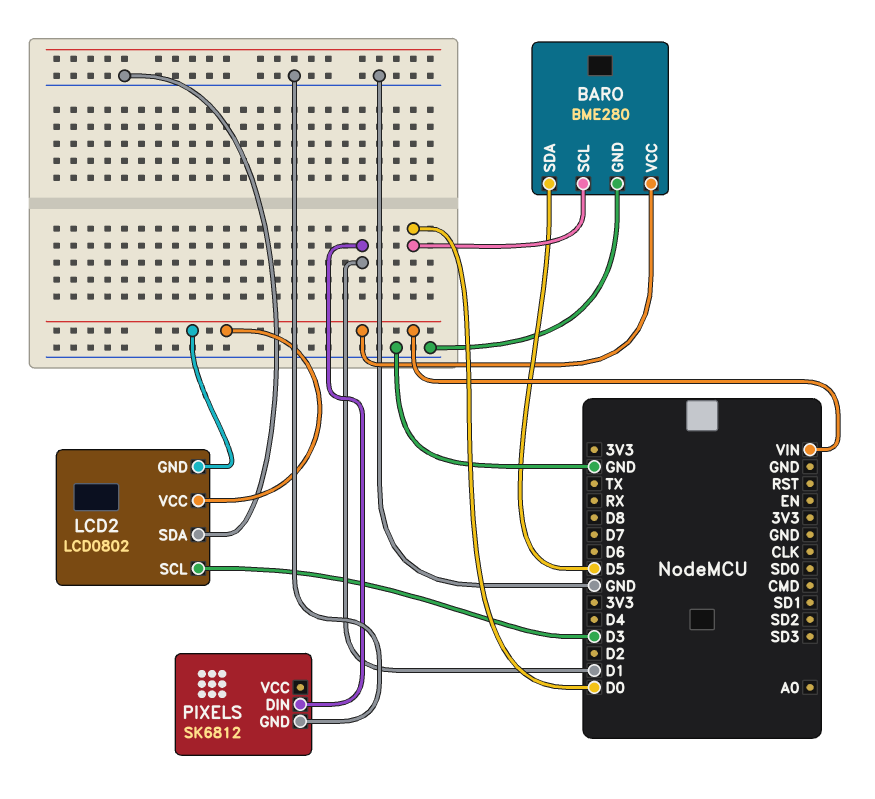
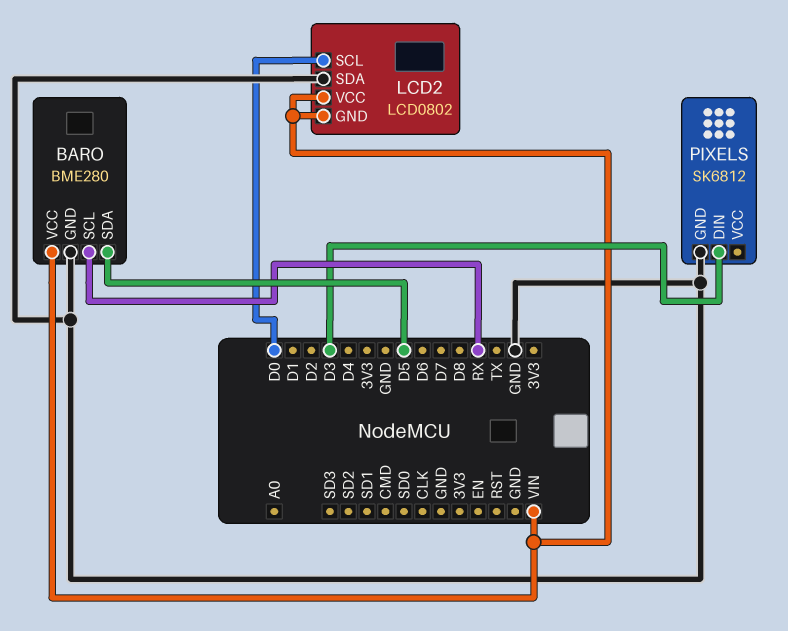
BARO pin SCL: D0 -> RX
LCD2 pin SCL: D3 -> D0
PIXELS pin DIN: D1 -> D3

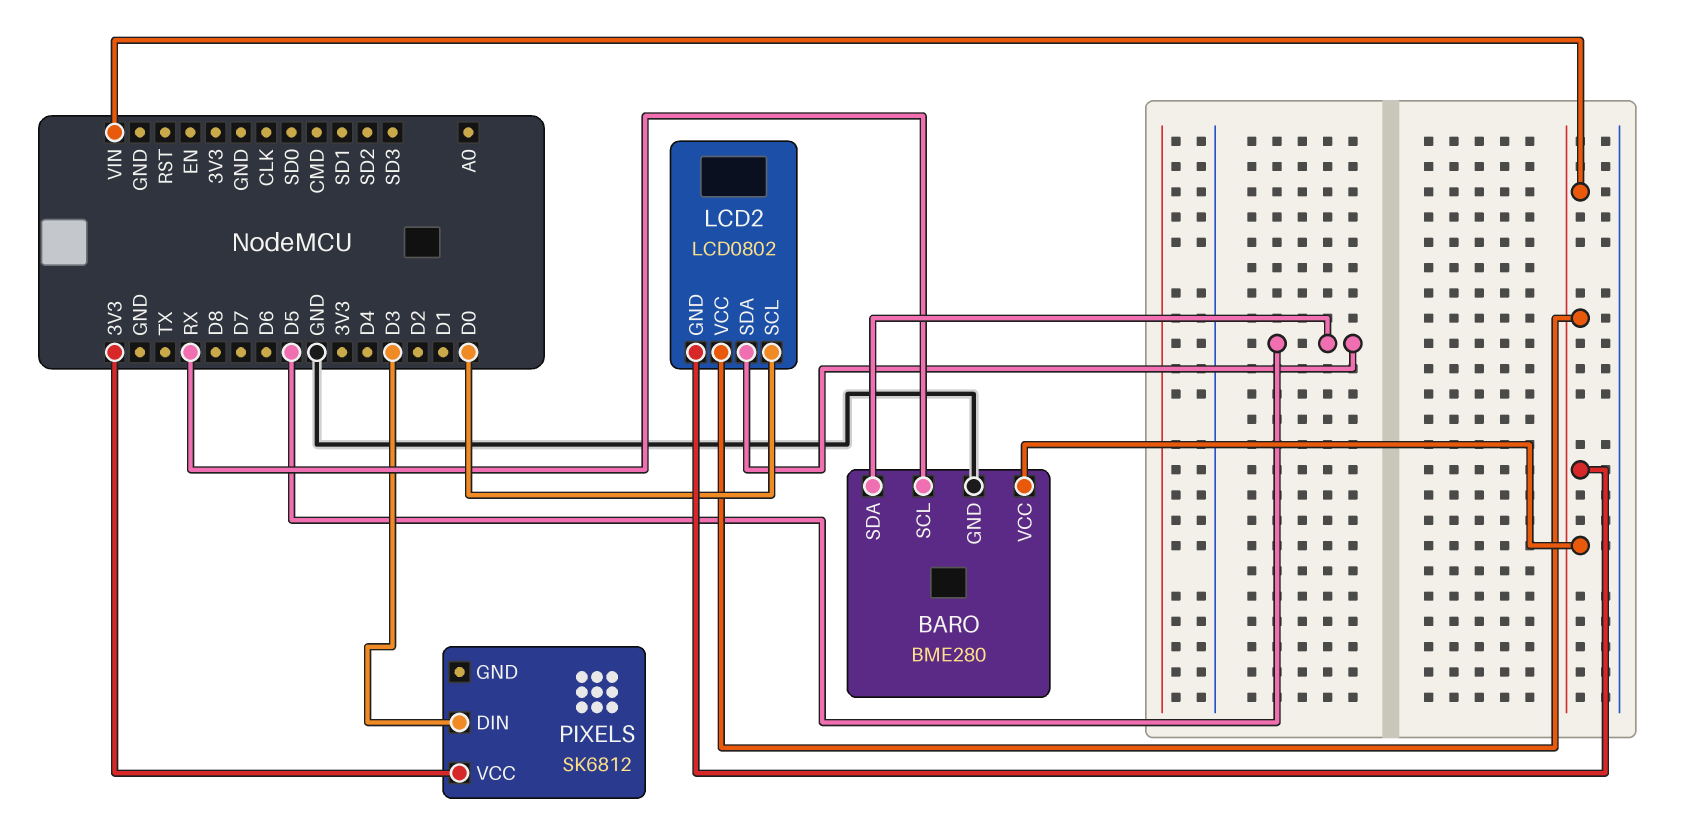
LCD2 pin SDA: GND -> D5
PIXELS pin GND: GND -> none
PIXELS pin VCC: none -> 3V3

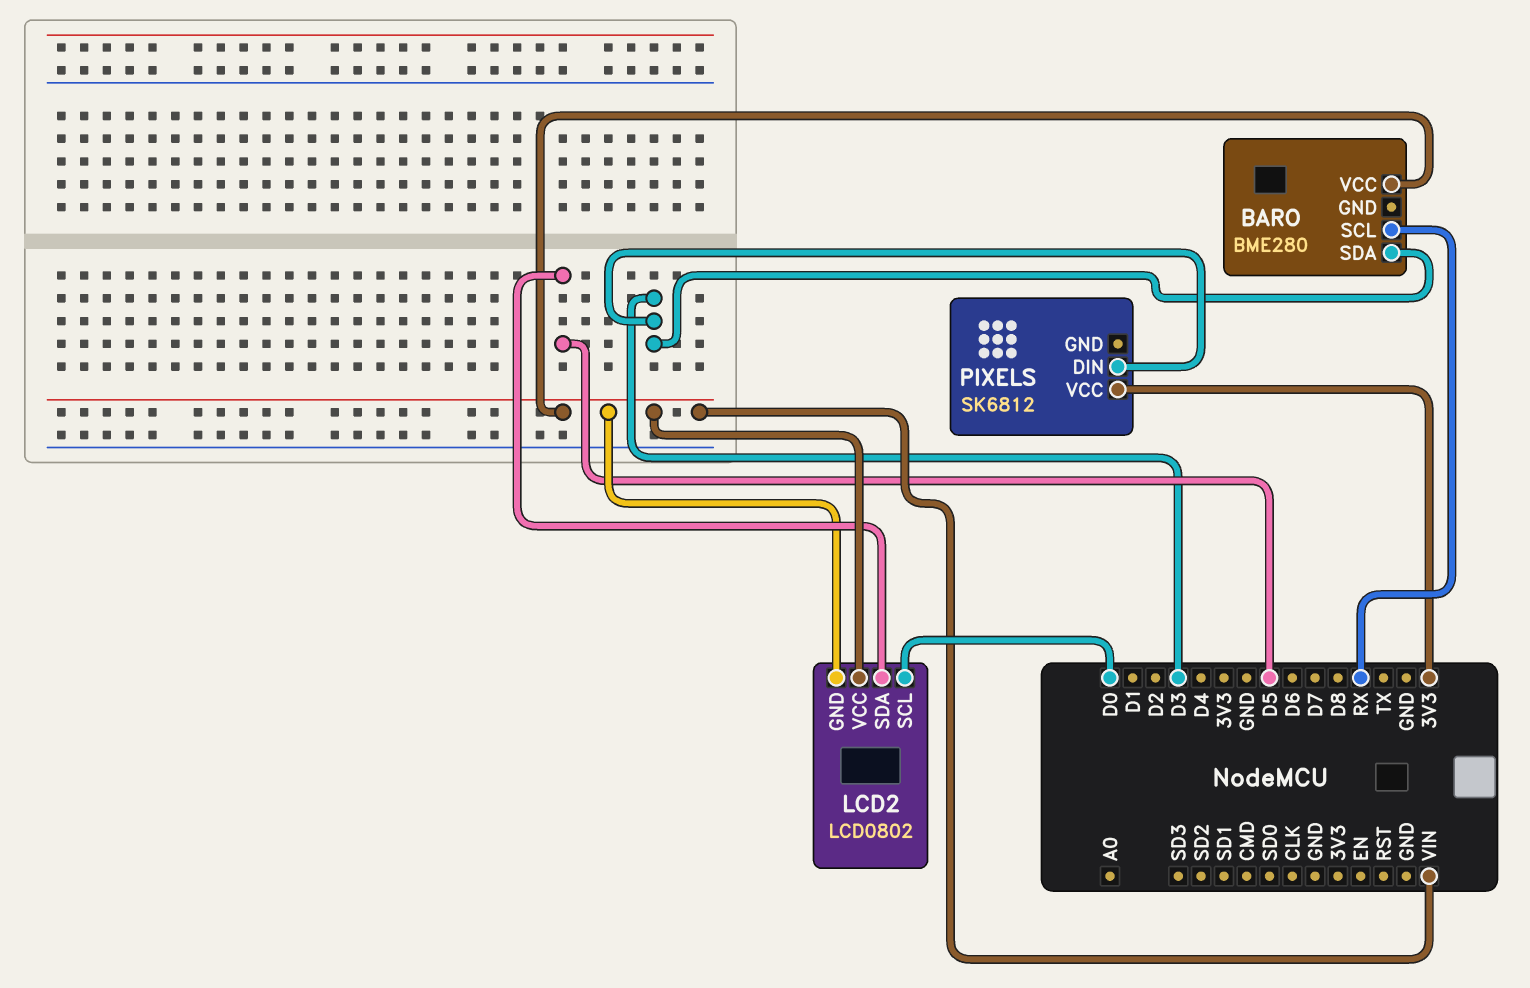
BARO pin GND: GND -> none
BARO pin SDA: D5 -> D3

